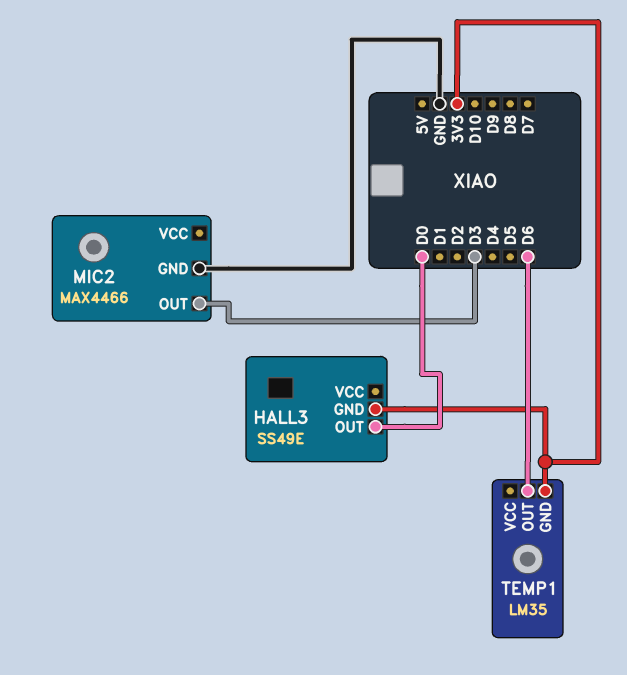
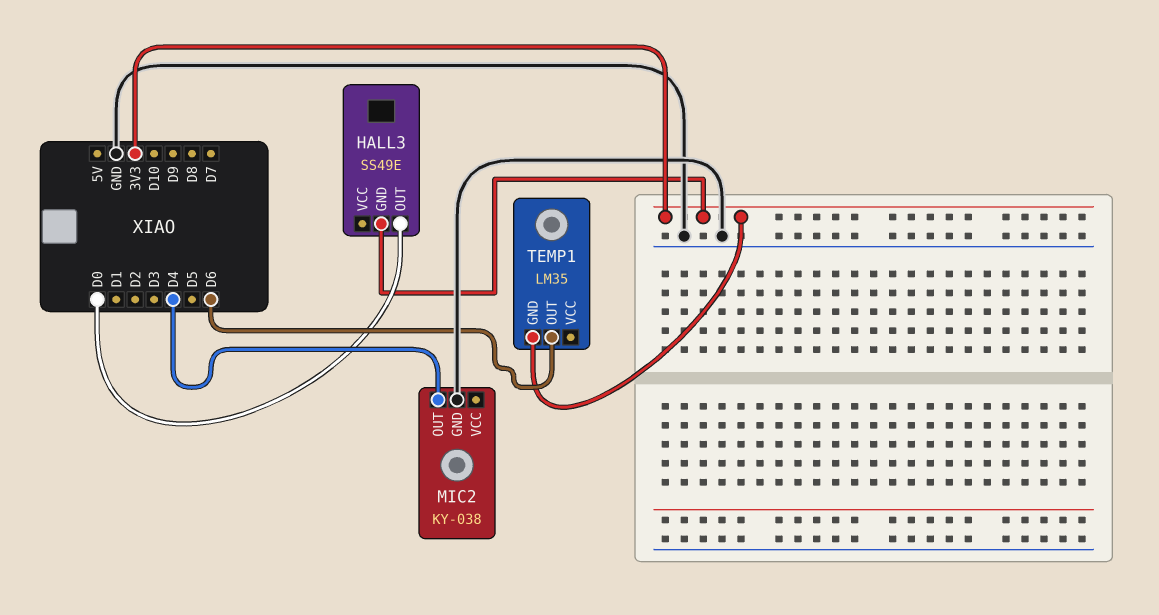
MIC2: MAX4466 -> KY-038
MIC2 pin OUT: D3 -> D4

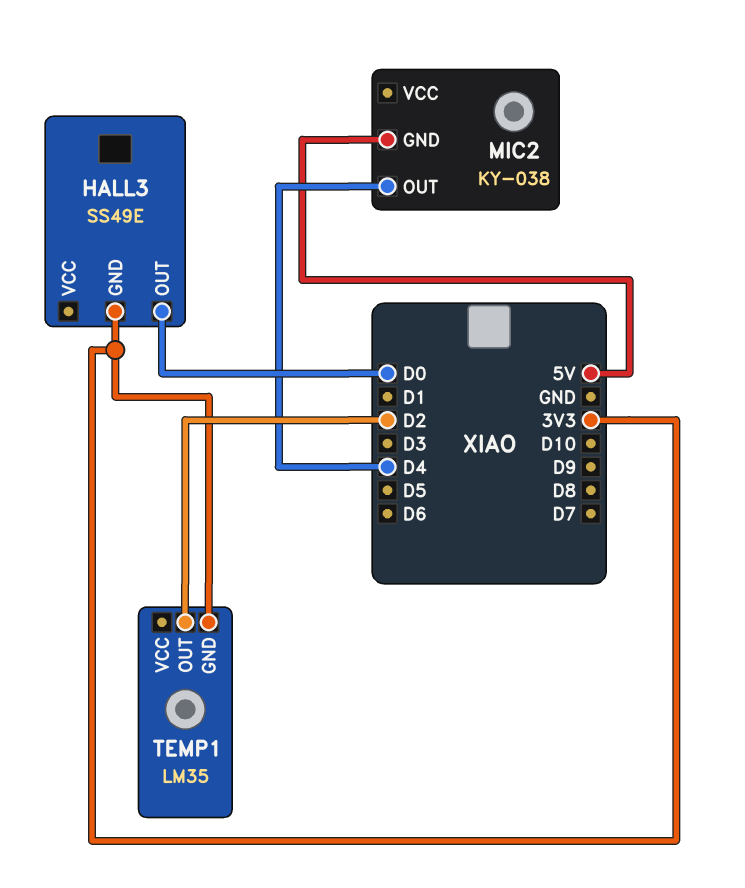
MIC2 pin GND: GND -> 5V
TEMP1 pin OUT: D6 -> D2

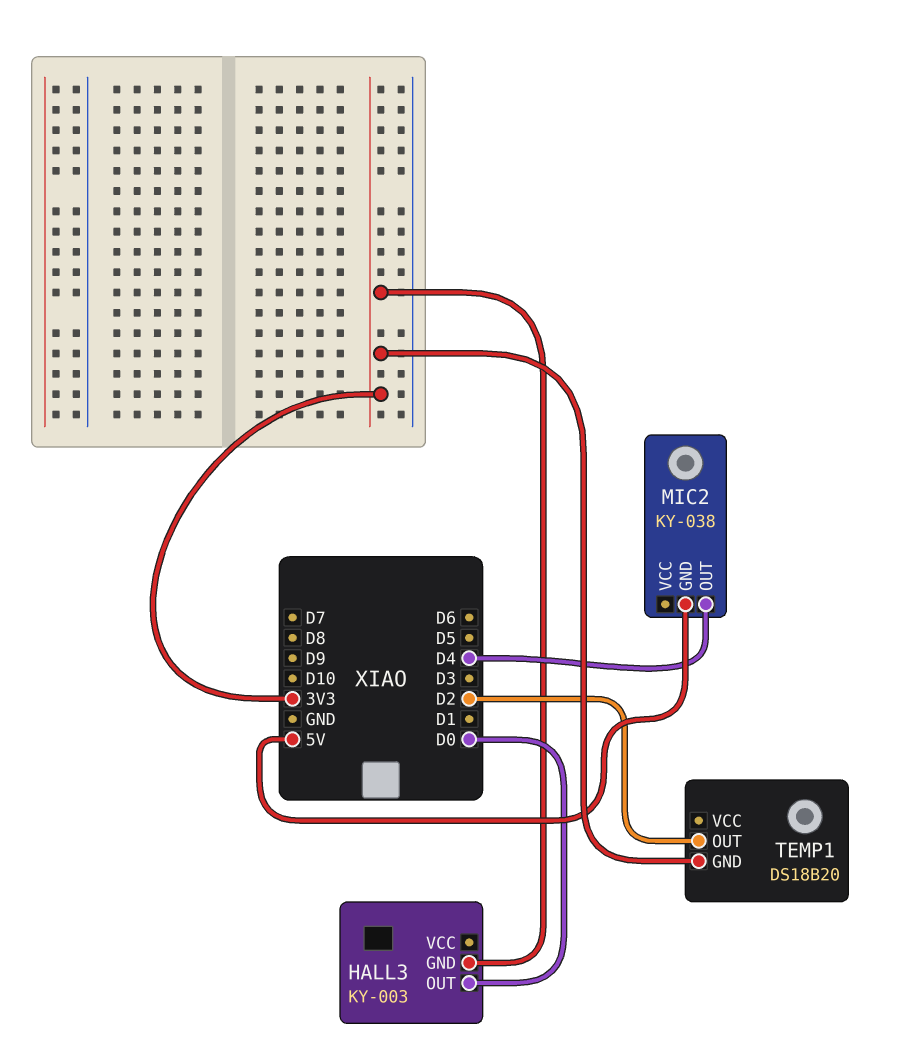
HALL3: SS49E -> KY-003
TEMP1: LM35 -> DS18B20

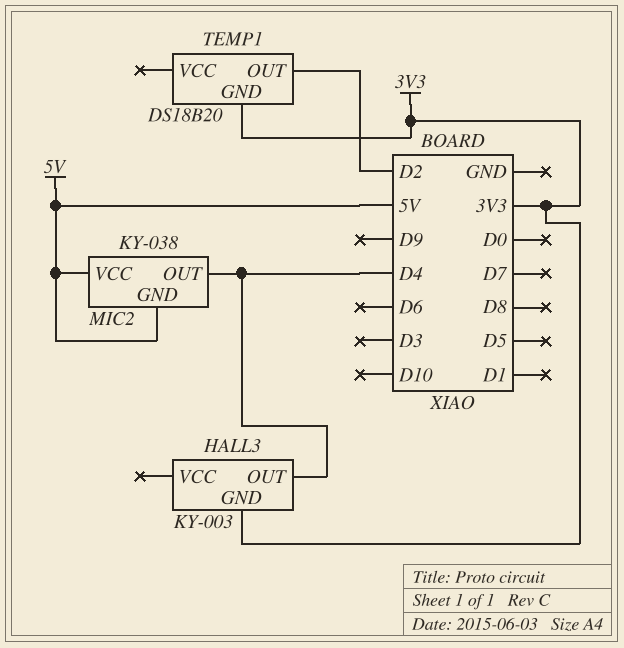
HALL3 pin OUT: D0 -> D4
MIC2 pin VCC: none -> 5V

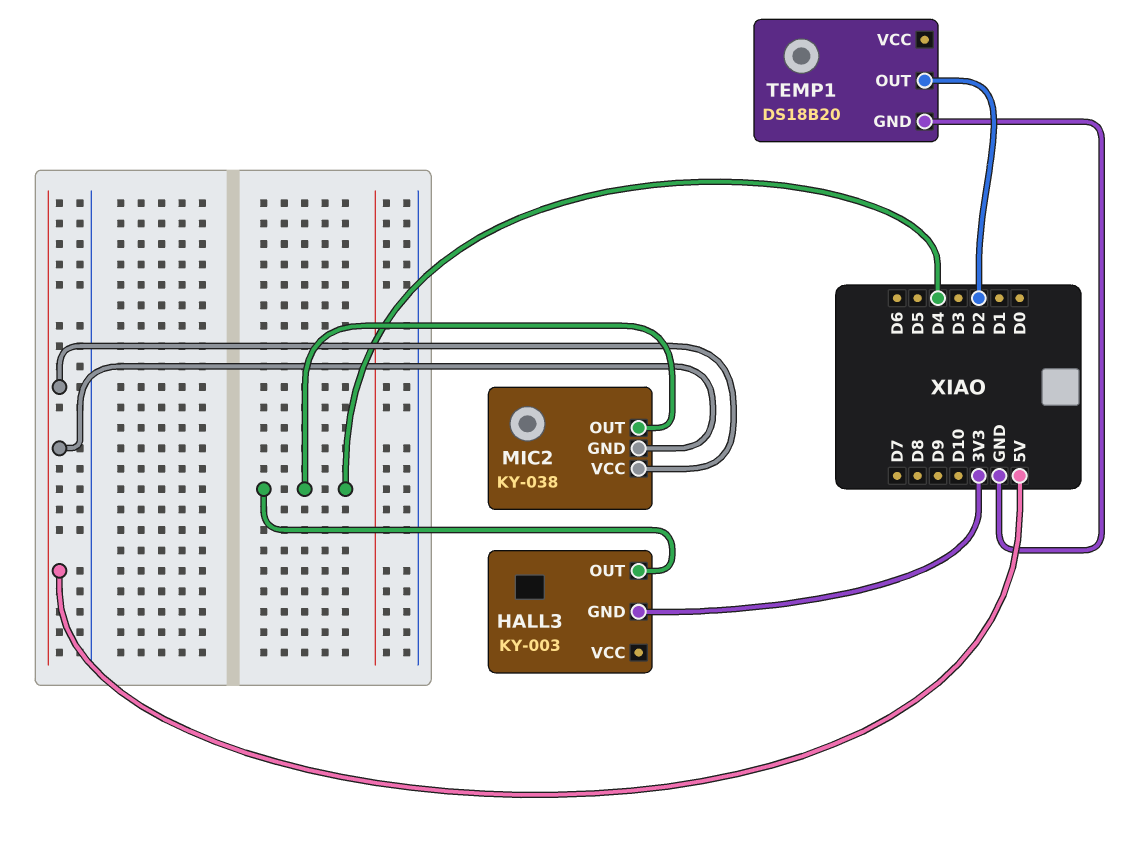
TEMP1 pin GND: 3V3 -> GND

